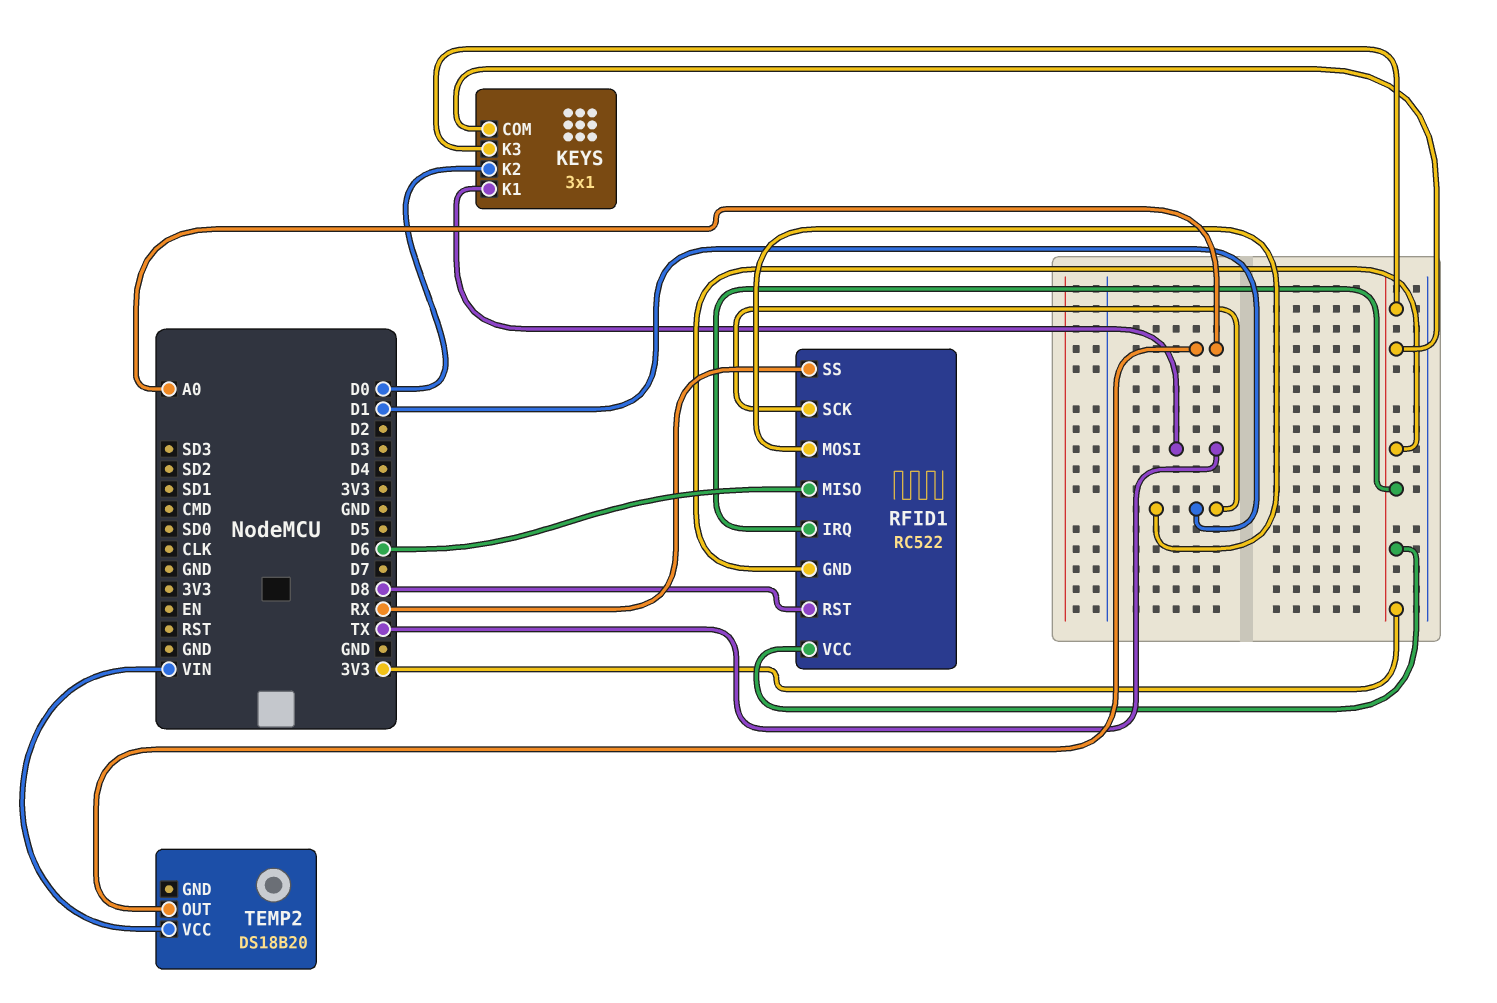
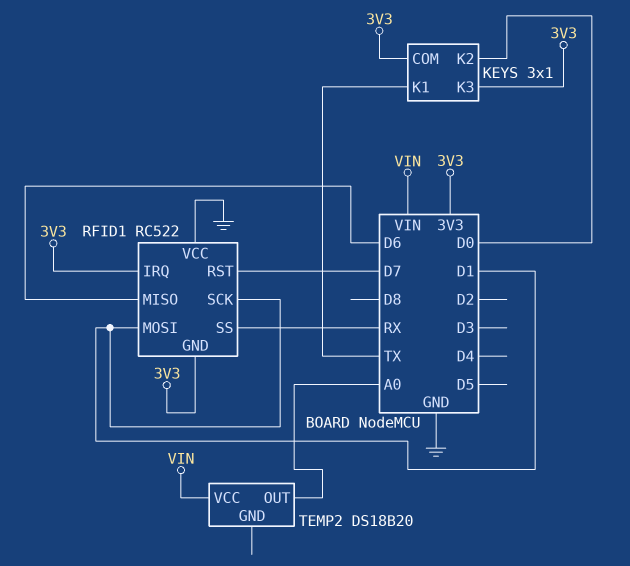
RFID1 pin RST: D8 -> D7
RFID1 pin VCC: 3V3 -> GND

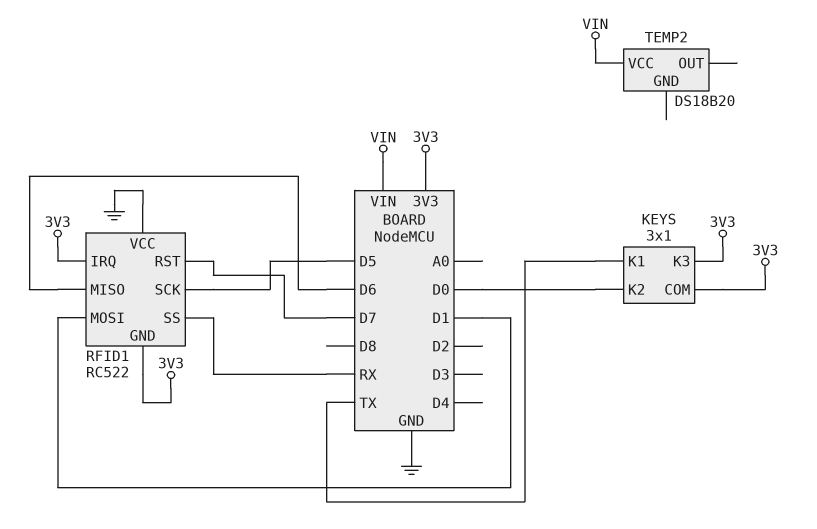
RFID1 pin SCK: D1 -> D5
TEMP2 pin OUT: A0 -> none

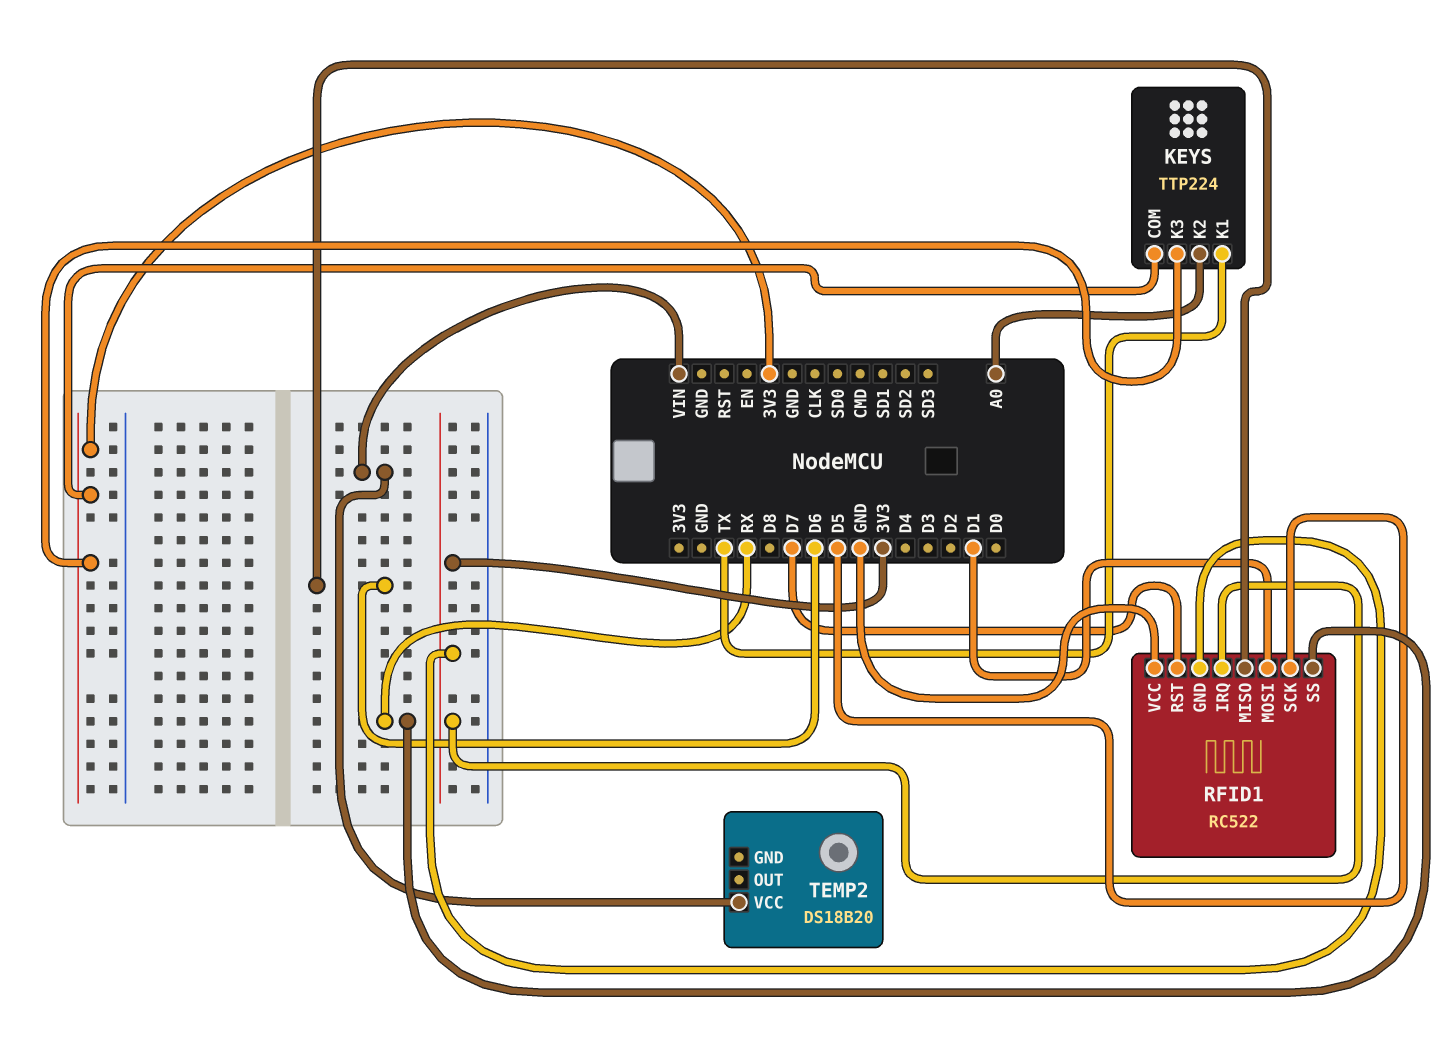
KEYS: 3x1 -> TTP224
KEYS pin K2: D0 -> A0

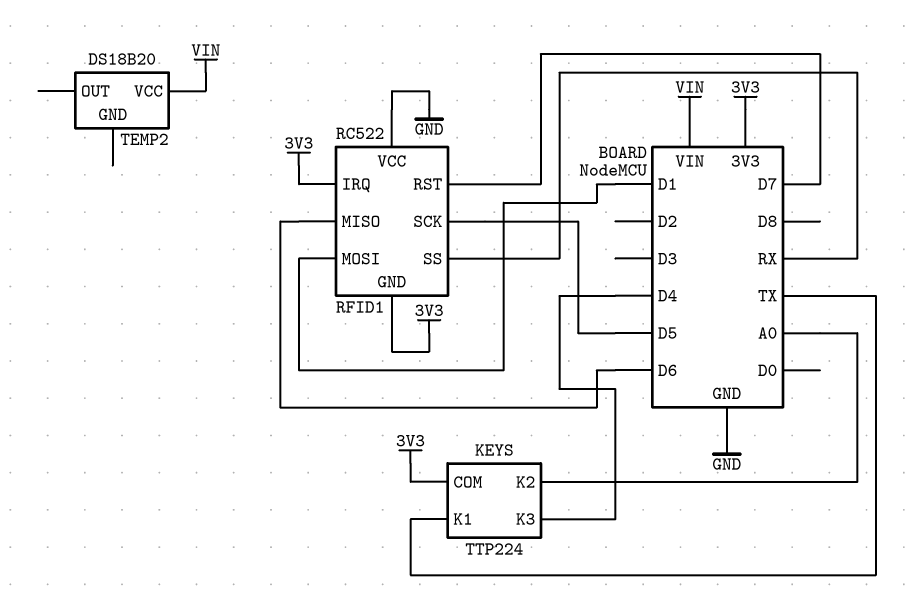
KEYS pin K3: 3V3 -> D4

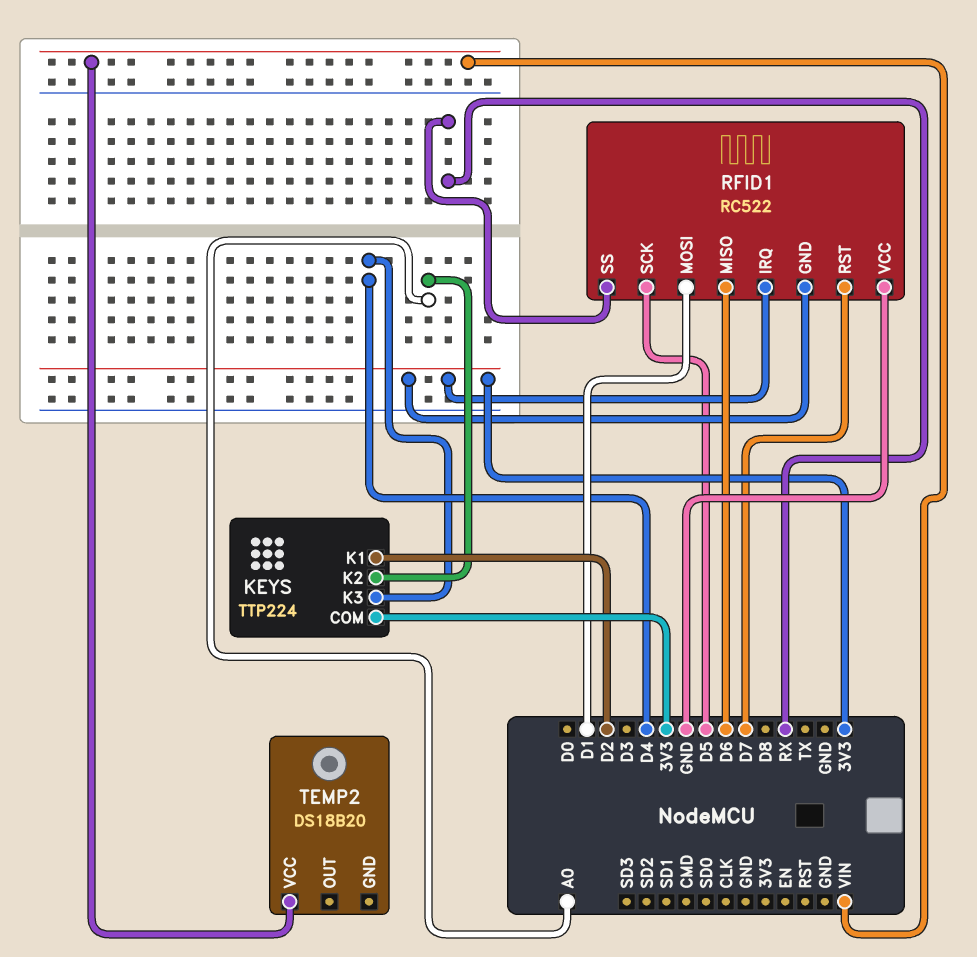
KEYS pin K1: TX -> D2

